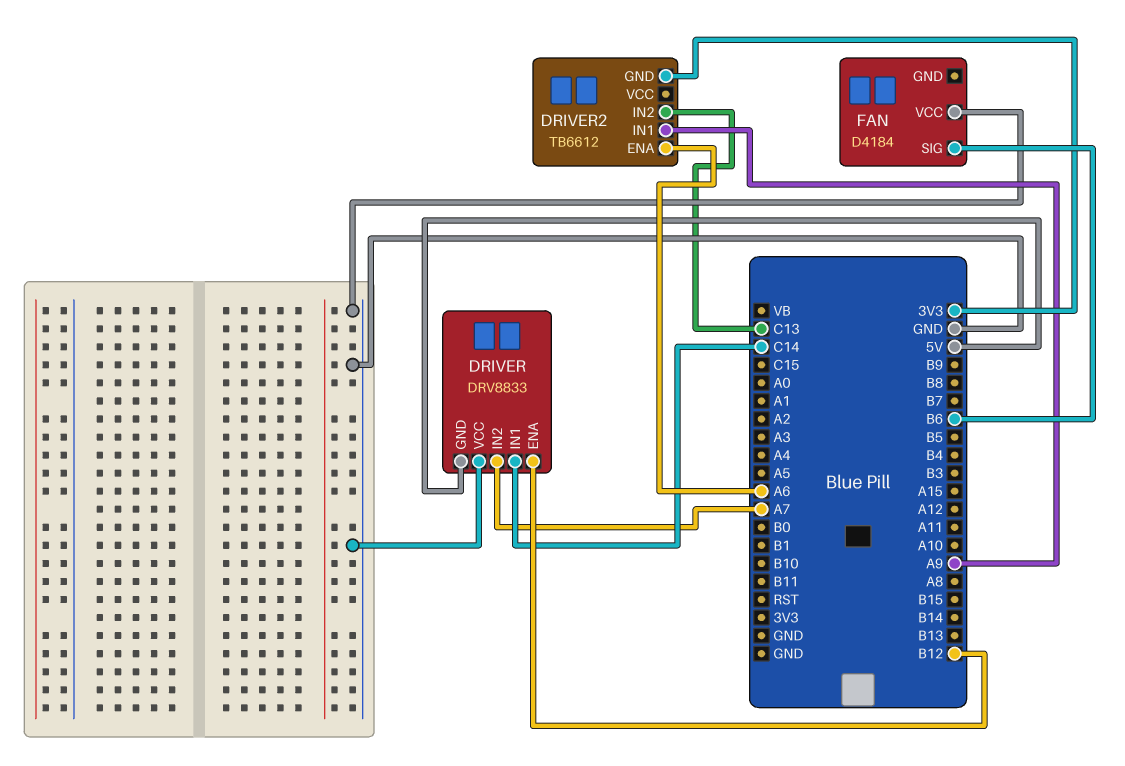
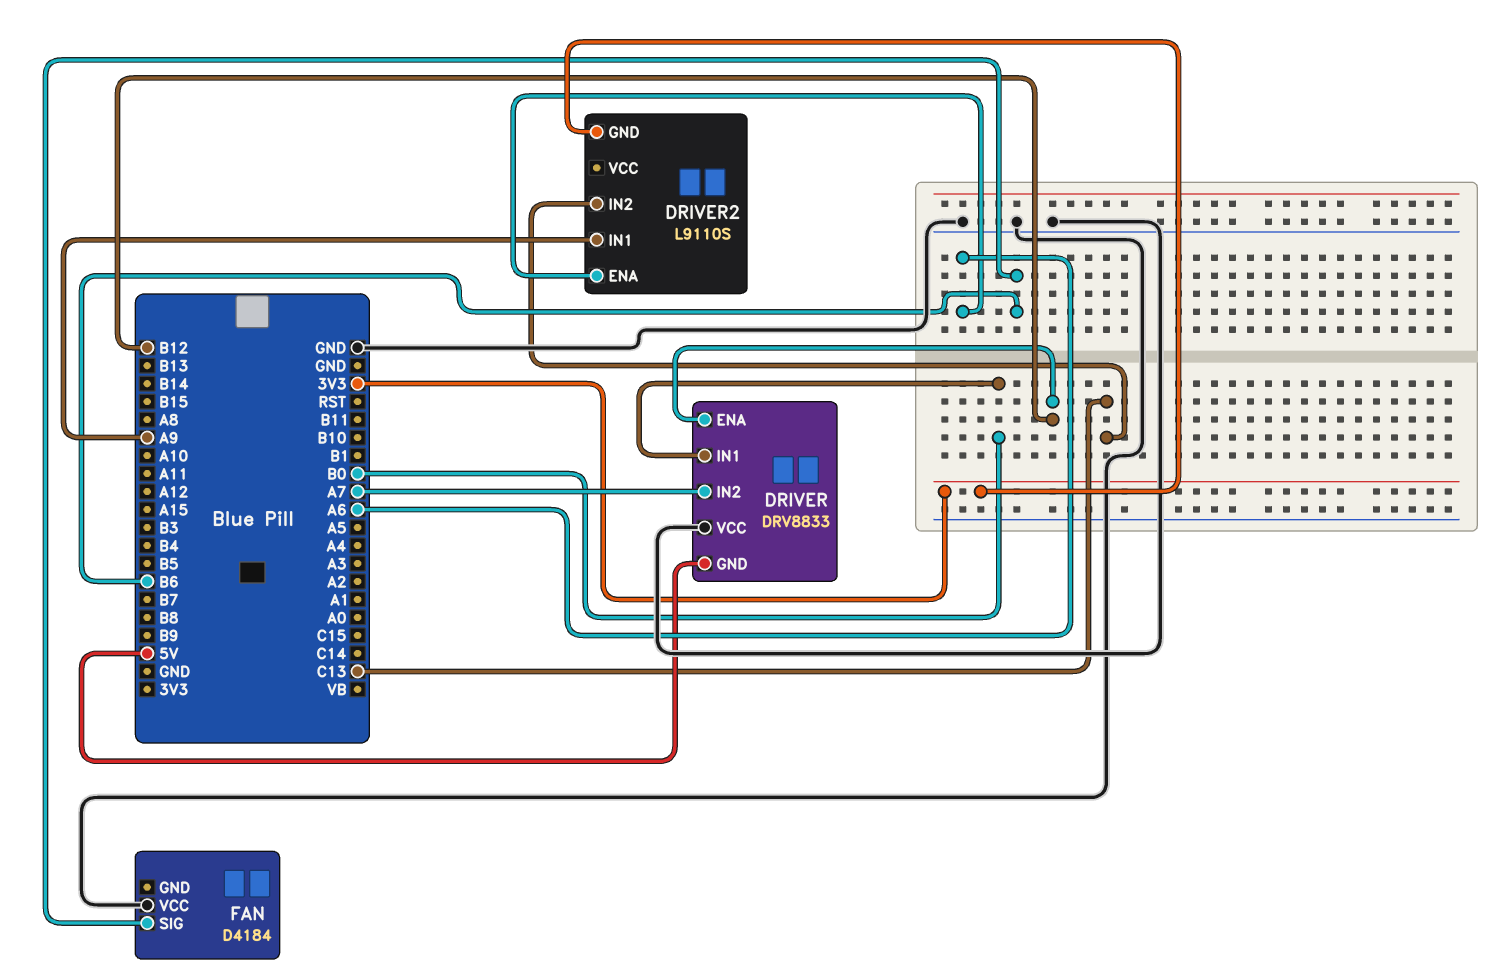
DRIVER pin IN1: C14 -> B0
DRIVER2: TB6612 -> L9110S

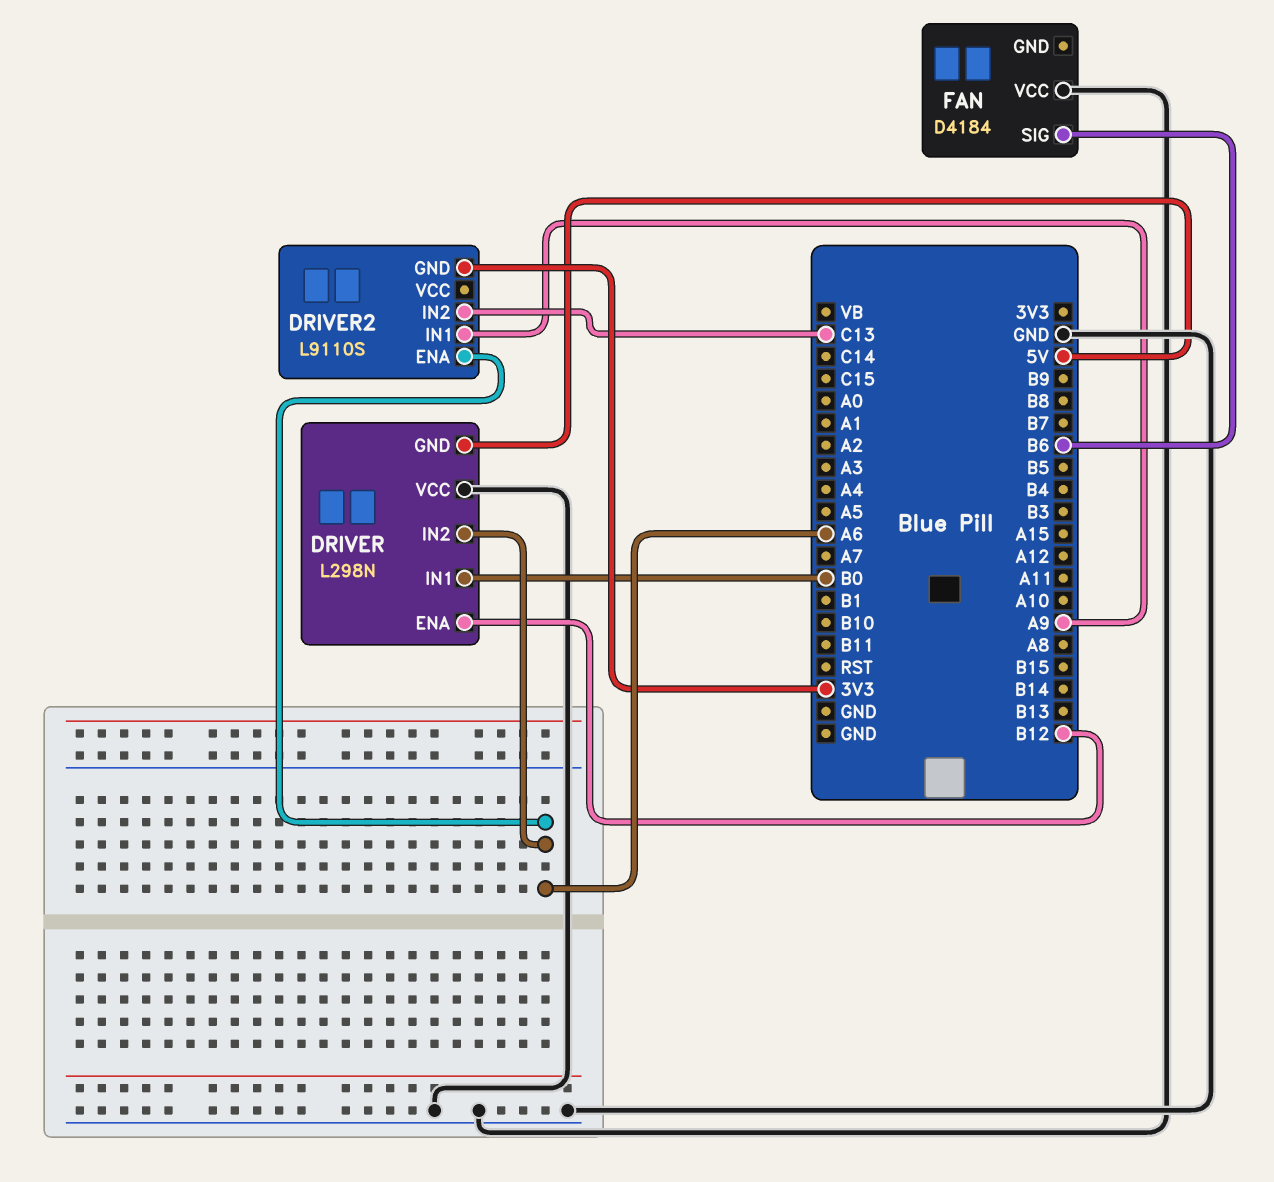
DRIVER: DRV8833 -> L298N
DRIVER pin IN2: A7 -> A6

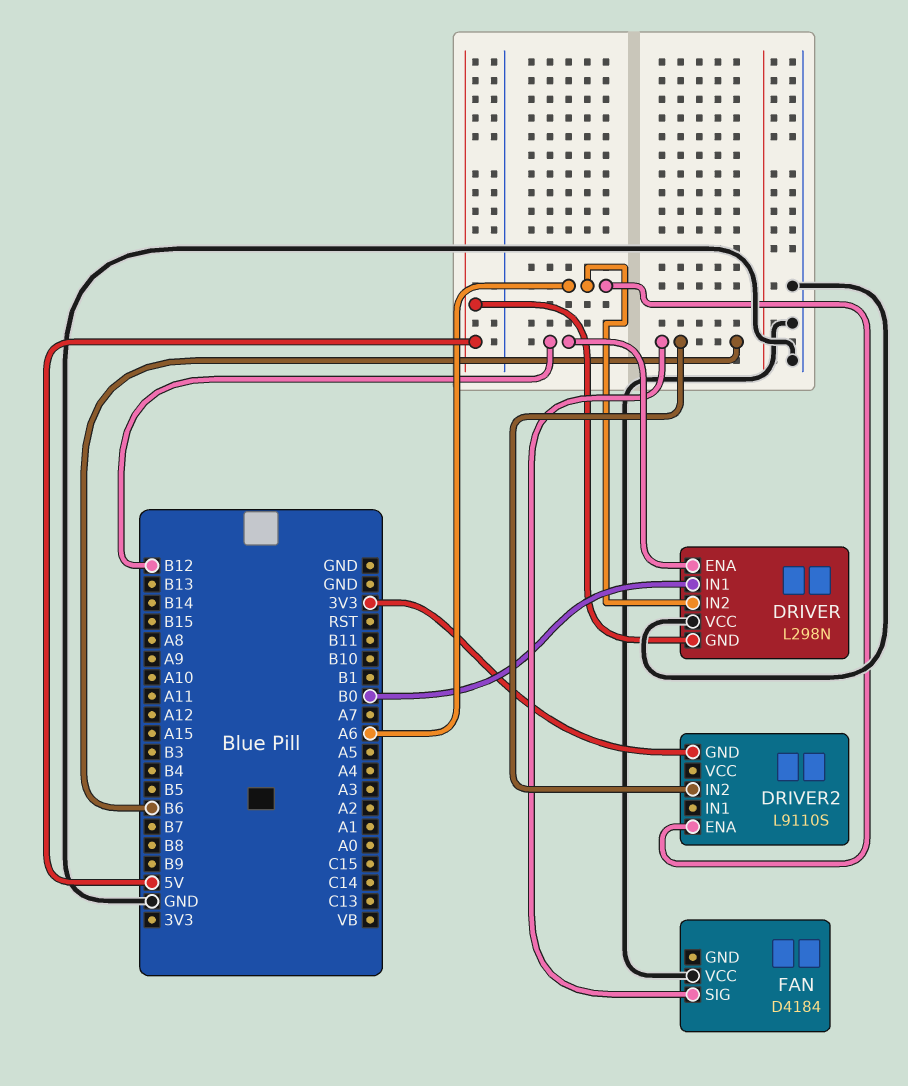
DRIVER2 pin IN1: A9 -> none
DRIVER2 pin IN2: C13 -> B6

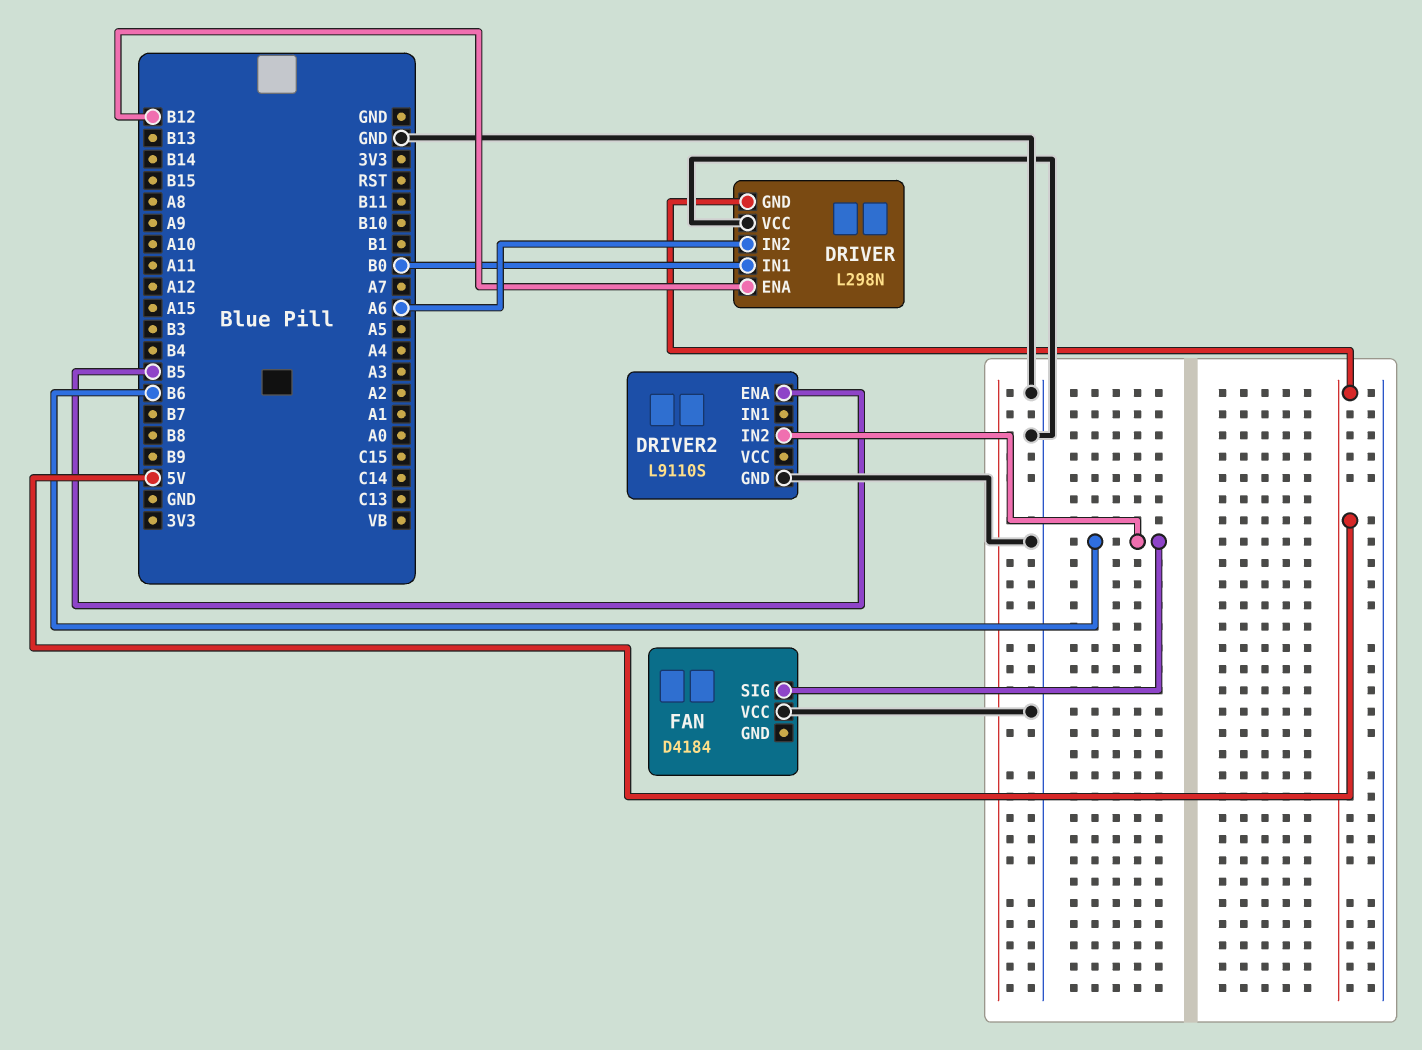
DRIVER2 pin ENA: A6 -> B5
DRIVER2 pin GND: 3V3 -> GND

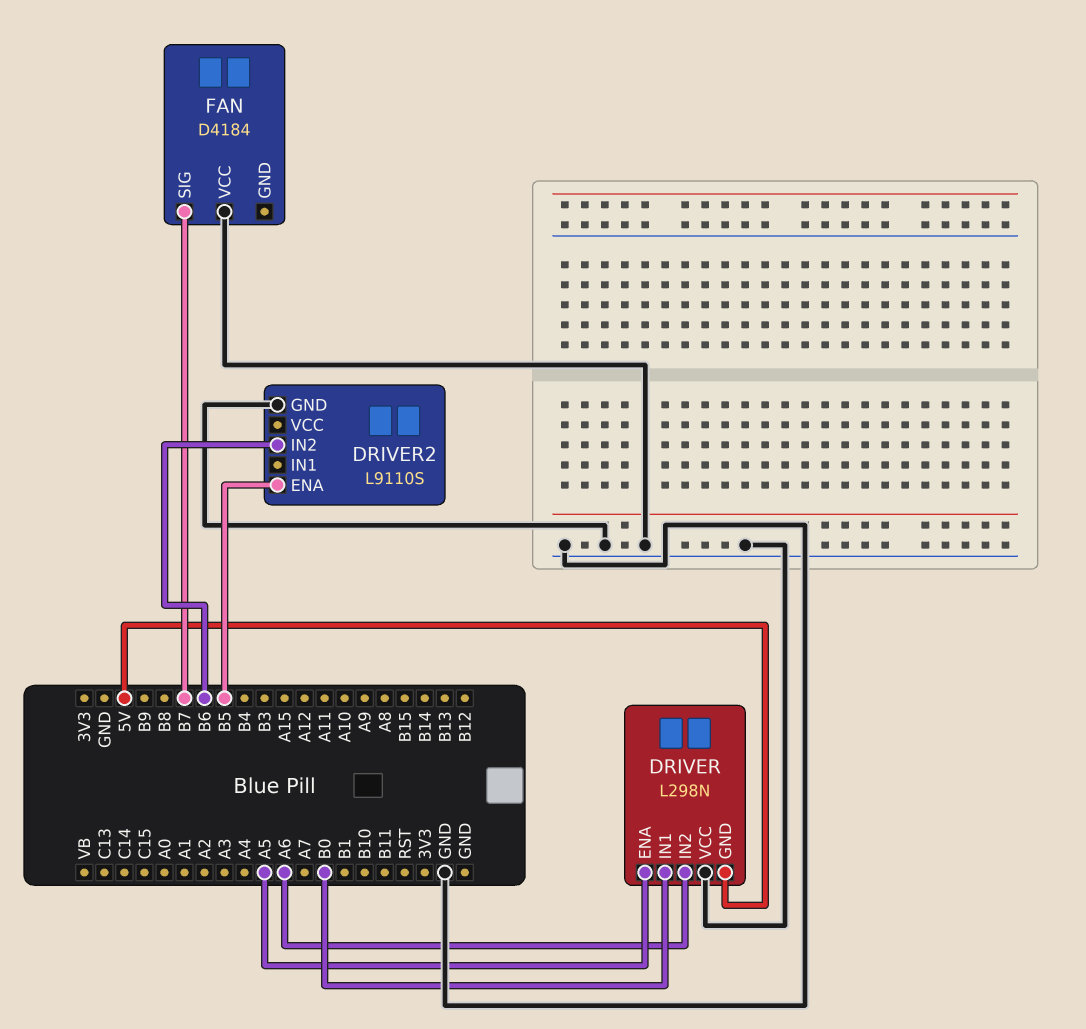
DRIVER pin ENA: B12 -> A5
FAN pin SIG: B6 -> B7

